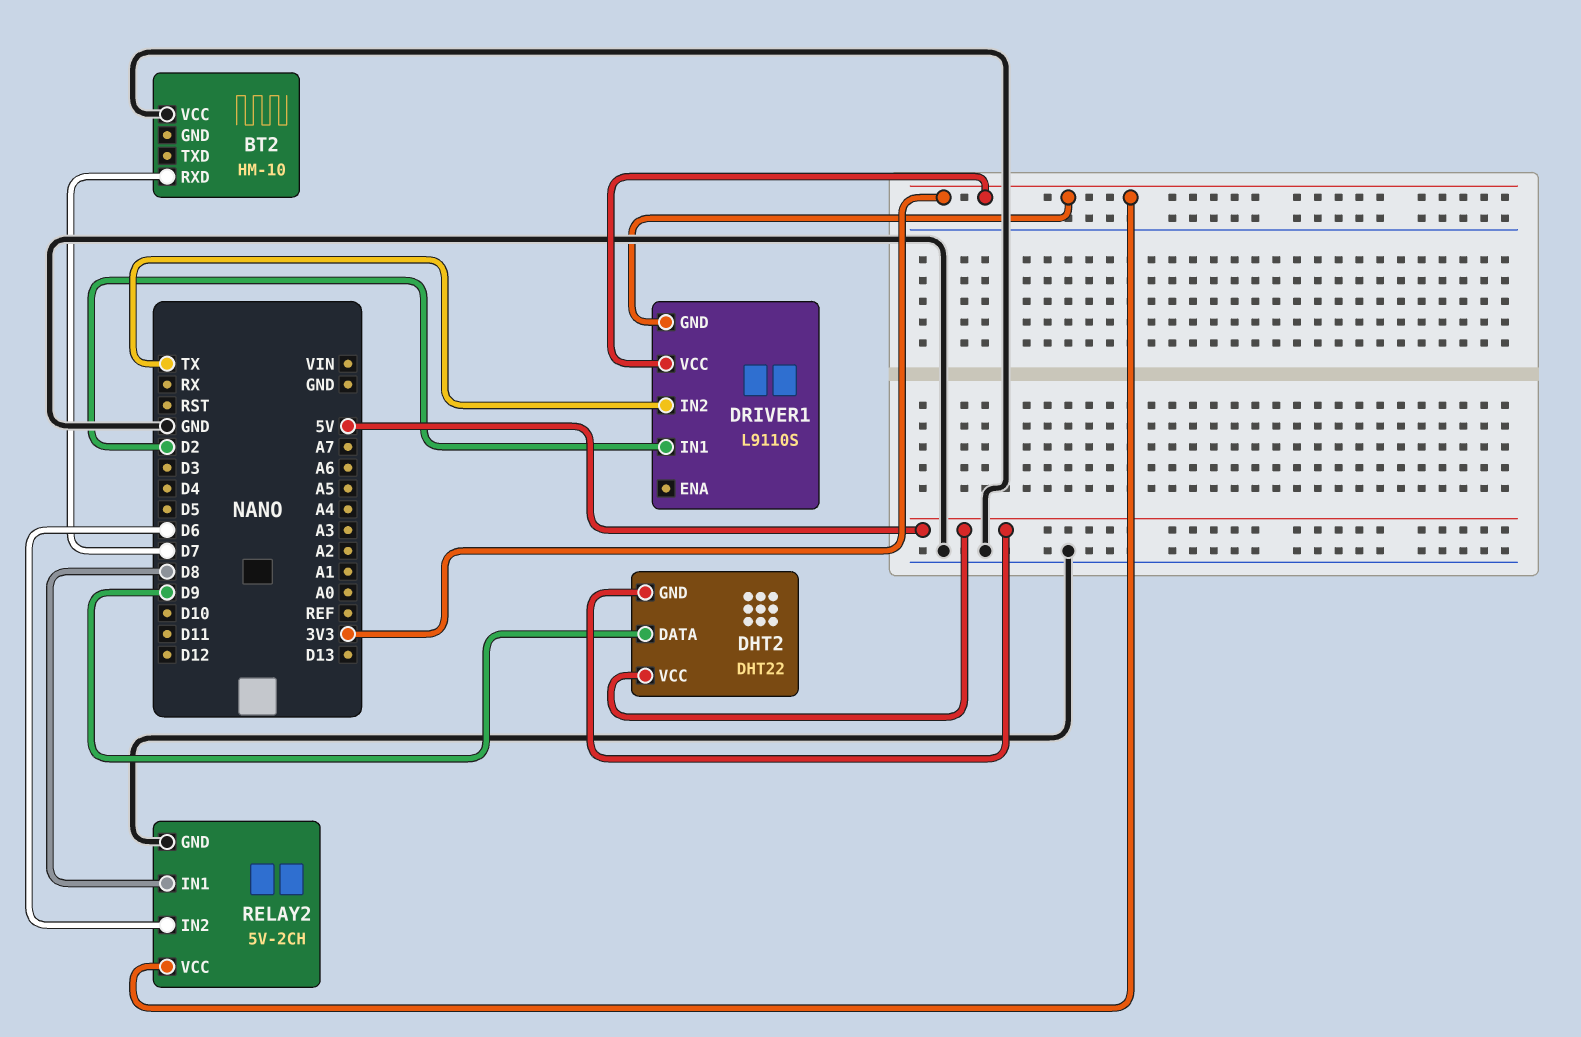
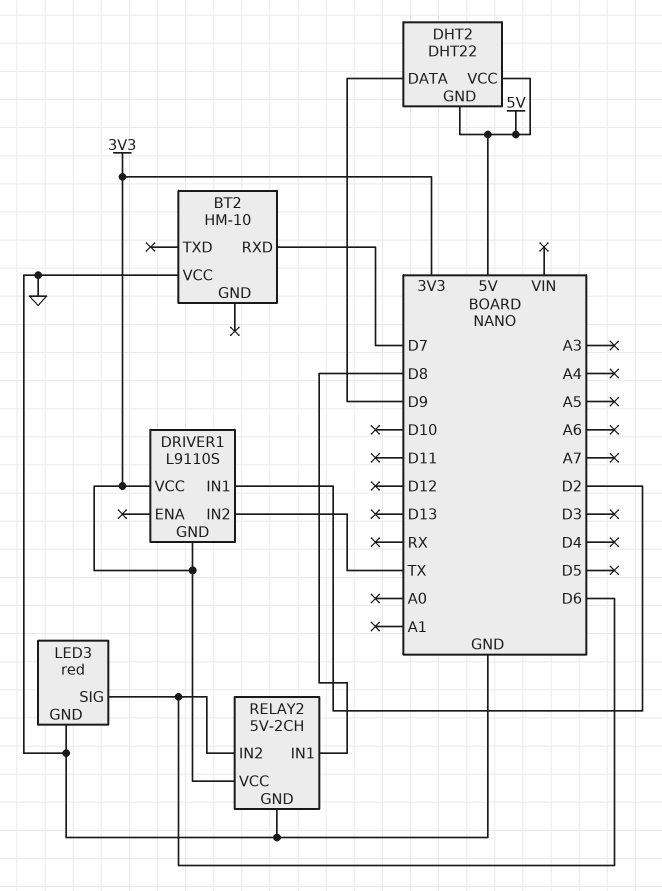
LED3: none -> red
LED3 pin GND: none -> GND
LED3 pin SIG: none -> D6

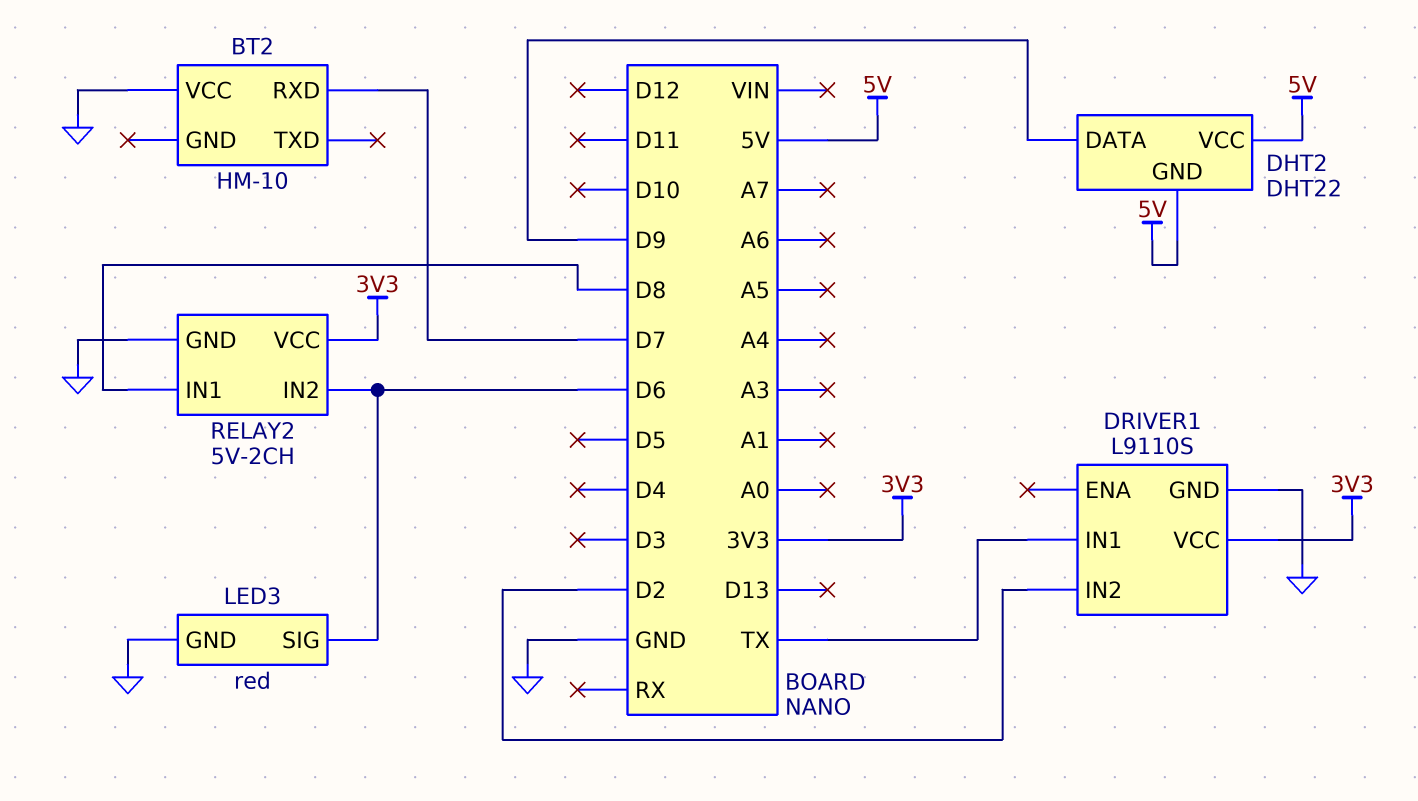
DRIVER1 pin GND: 3V3 -> GND
DRIVER1 pin IN1: D2 -> TX
DRIVER1 pin IN2: TX -> D2

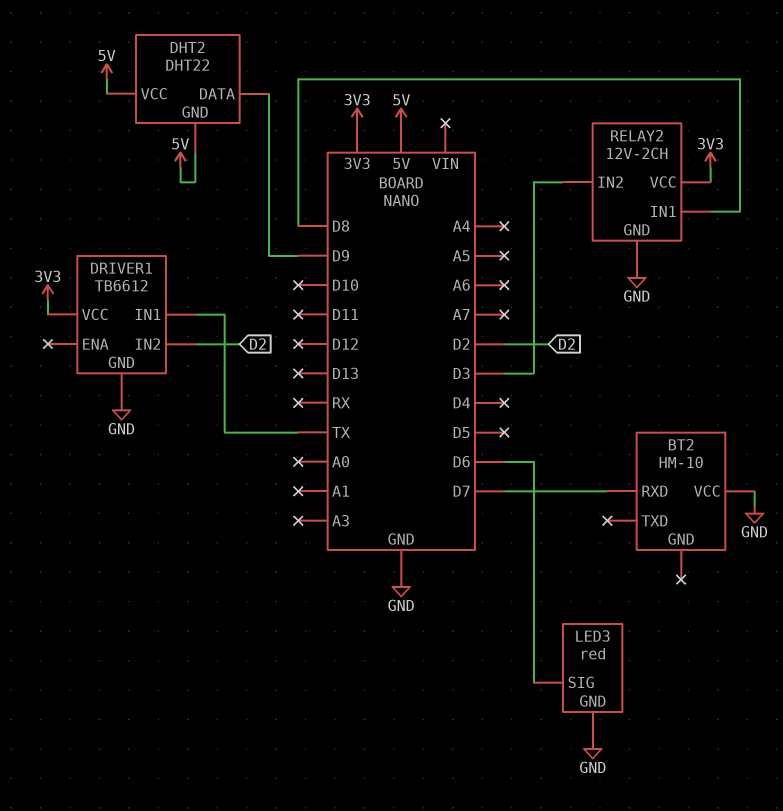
DRIVER1: L9110S -> TB6612
RELAY2: 5V-2CH -> 12V-2CH
RELAY2 pin IN2: D6 -> D3

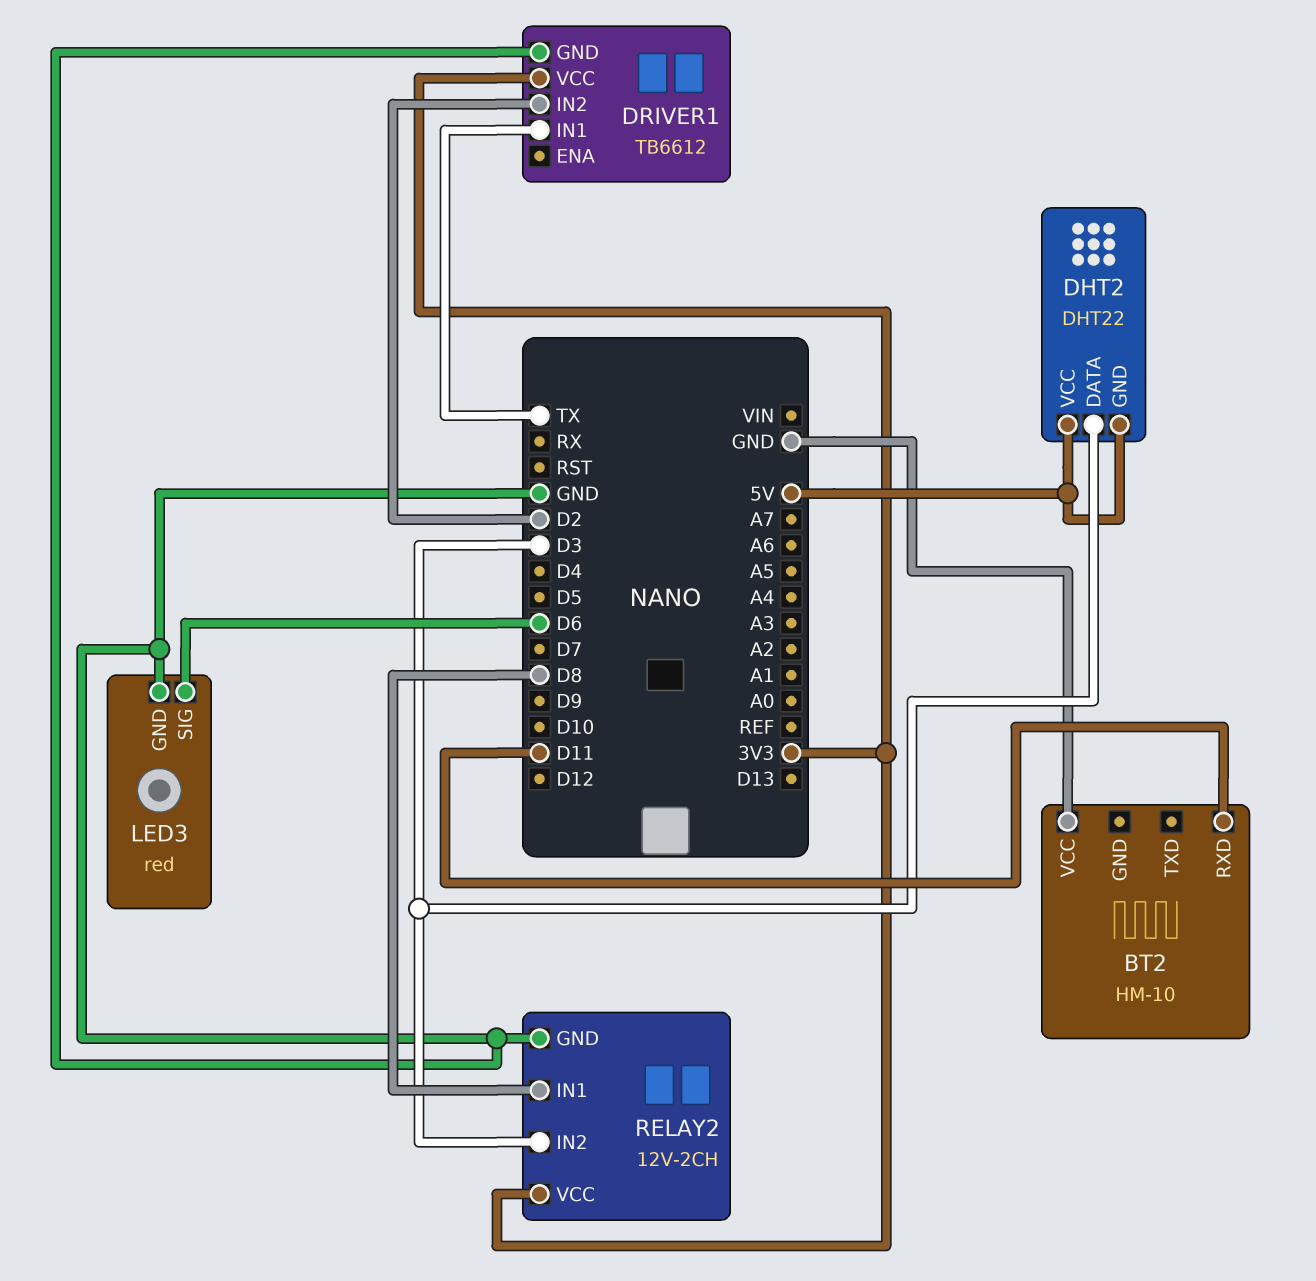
BT2 pin RXD: D7 -> D11
DHT2 pin DATA: D9 -> D3

